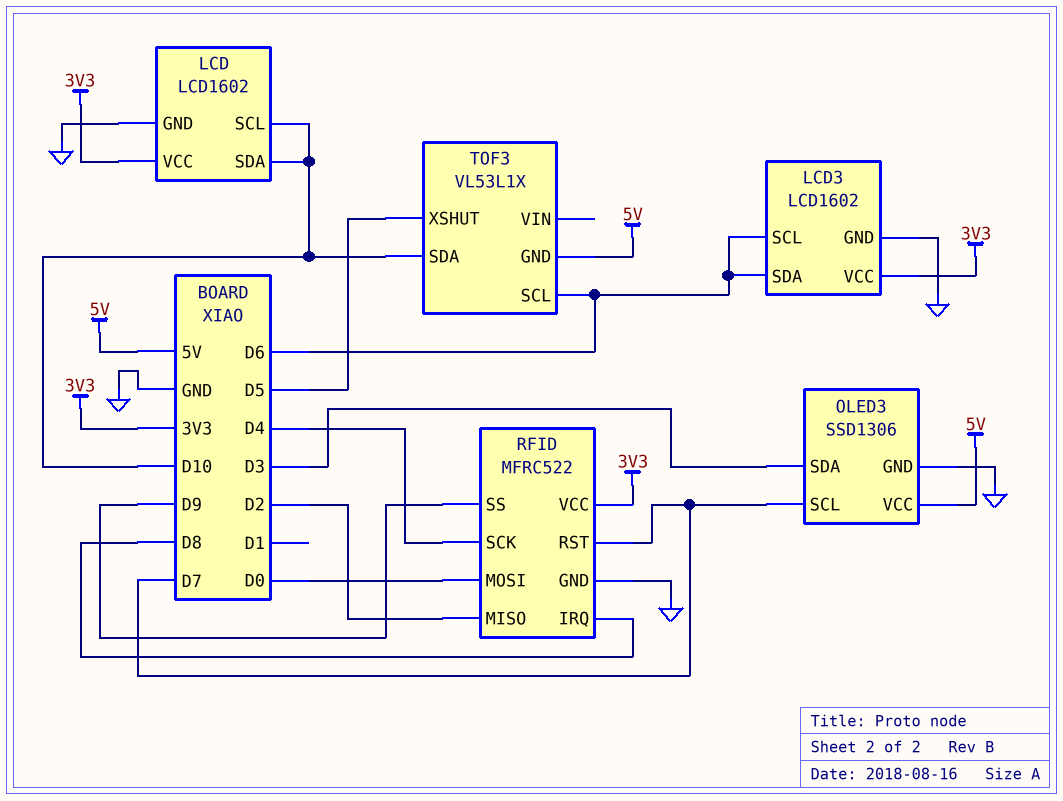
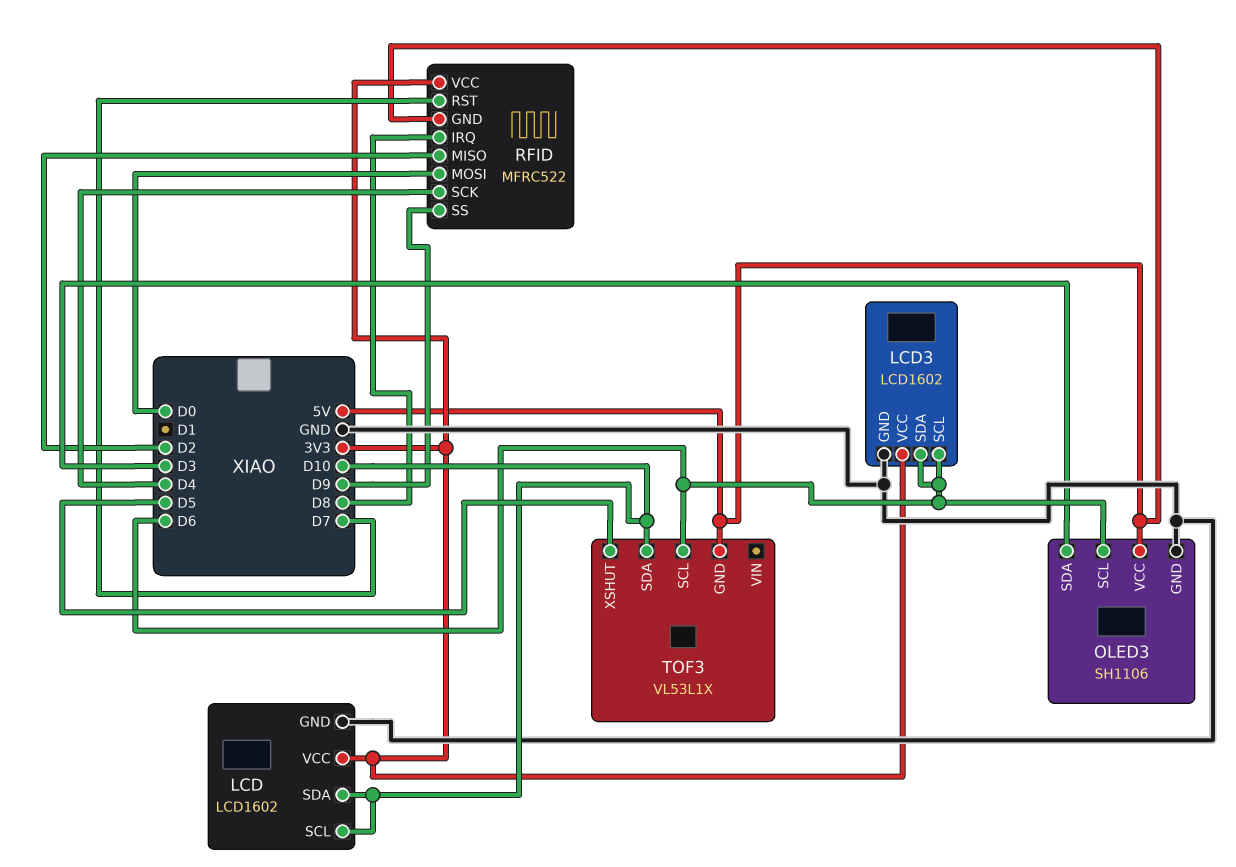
OLED3: SSD1306 -> SH1106
OLED3 pin SCL: D7 -> D6
RFID pin GND: GND -> 5V

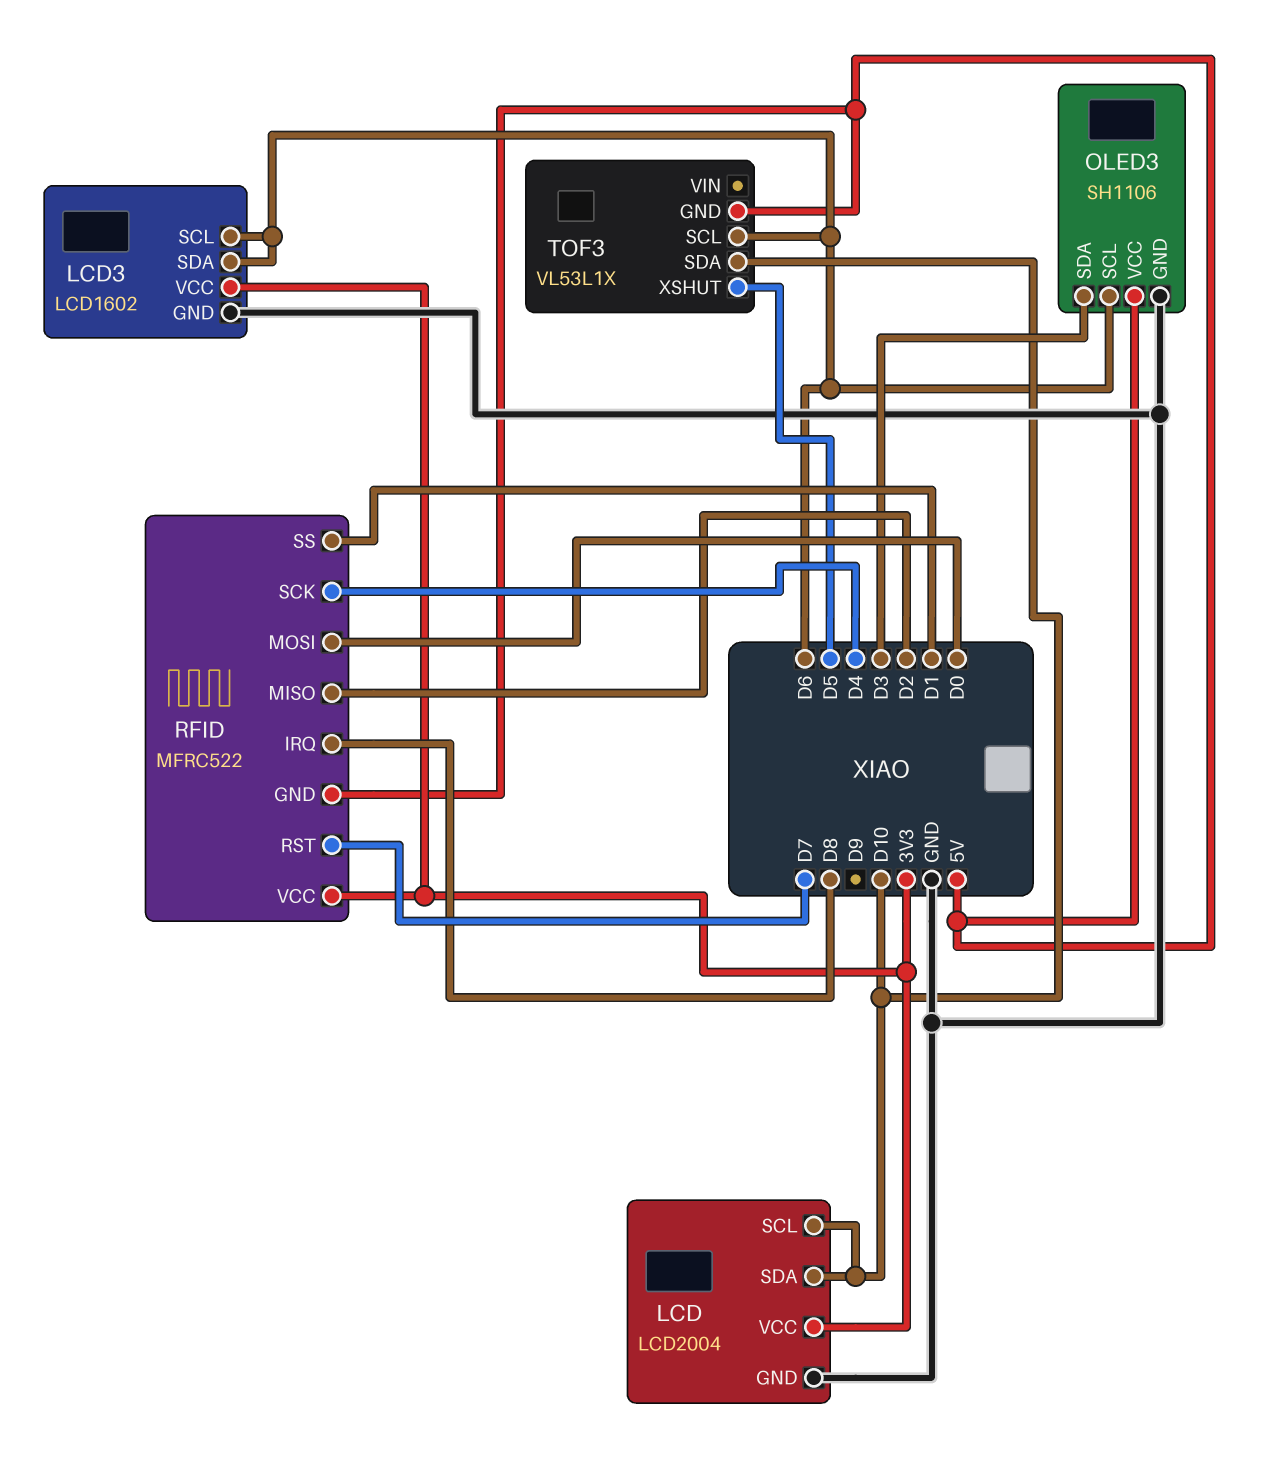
LCD: LCD1602 -> LCD2004
RFID pin SS: D9 -> D1

